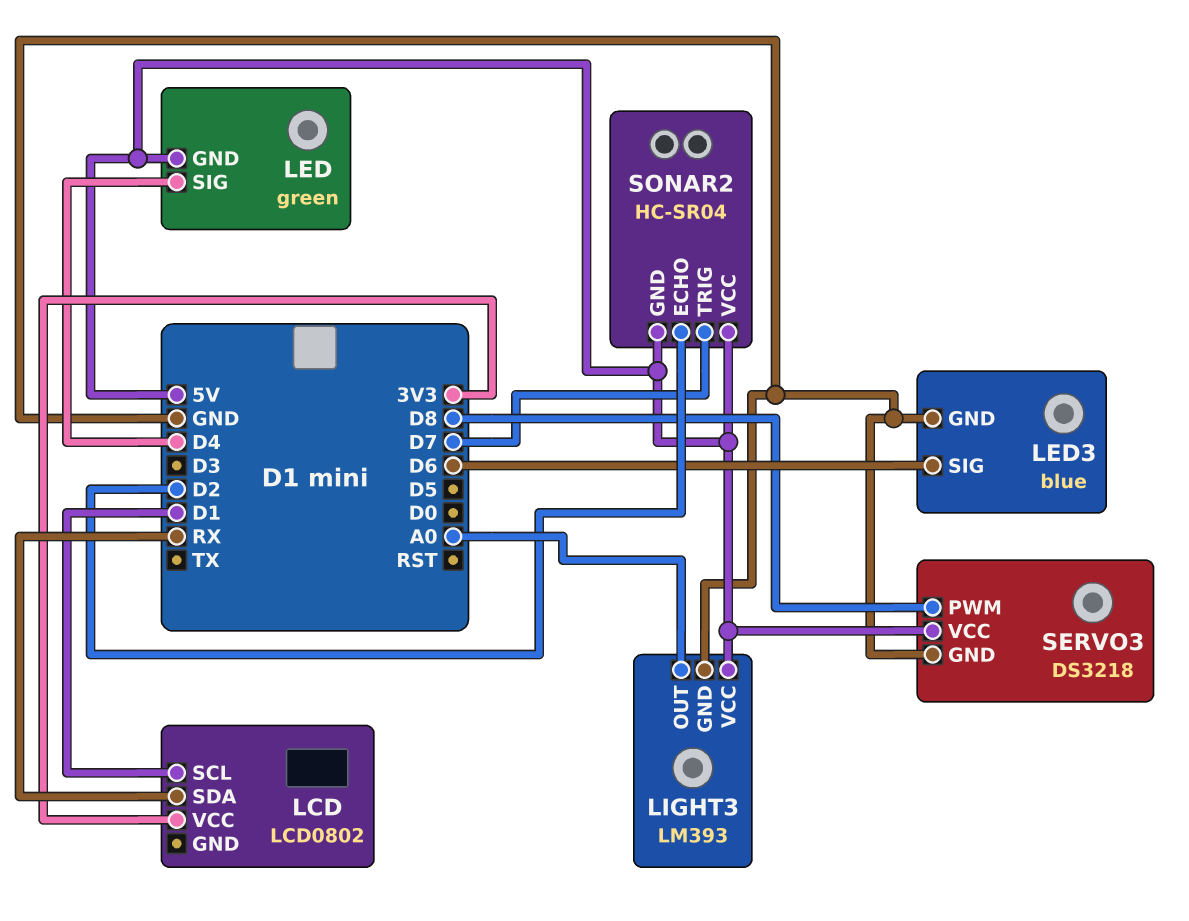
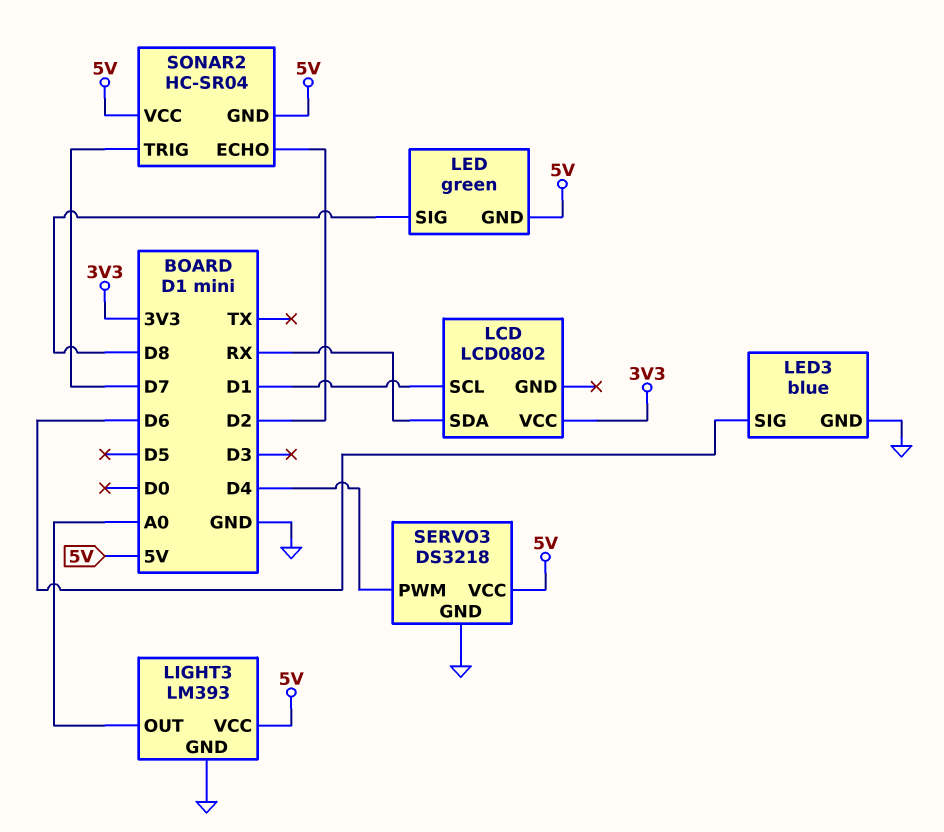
LED pin SIG: D4 -> D8
SERVO3 pin PWM: D8 -> D4

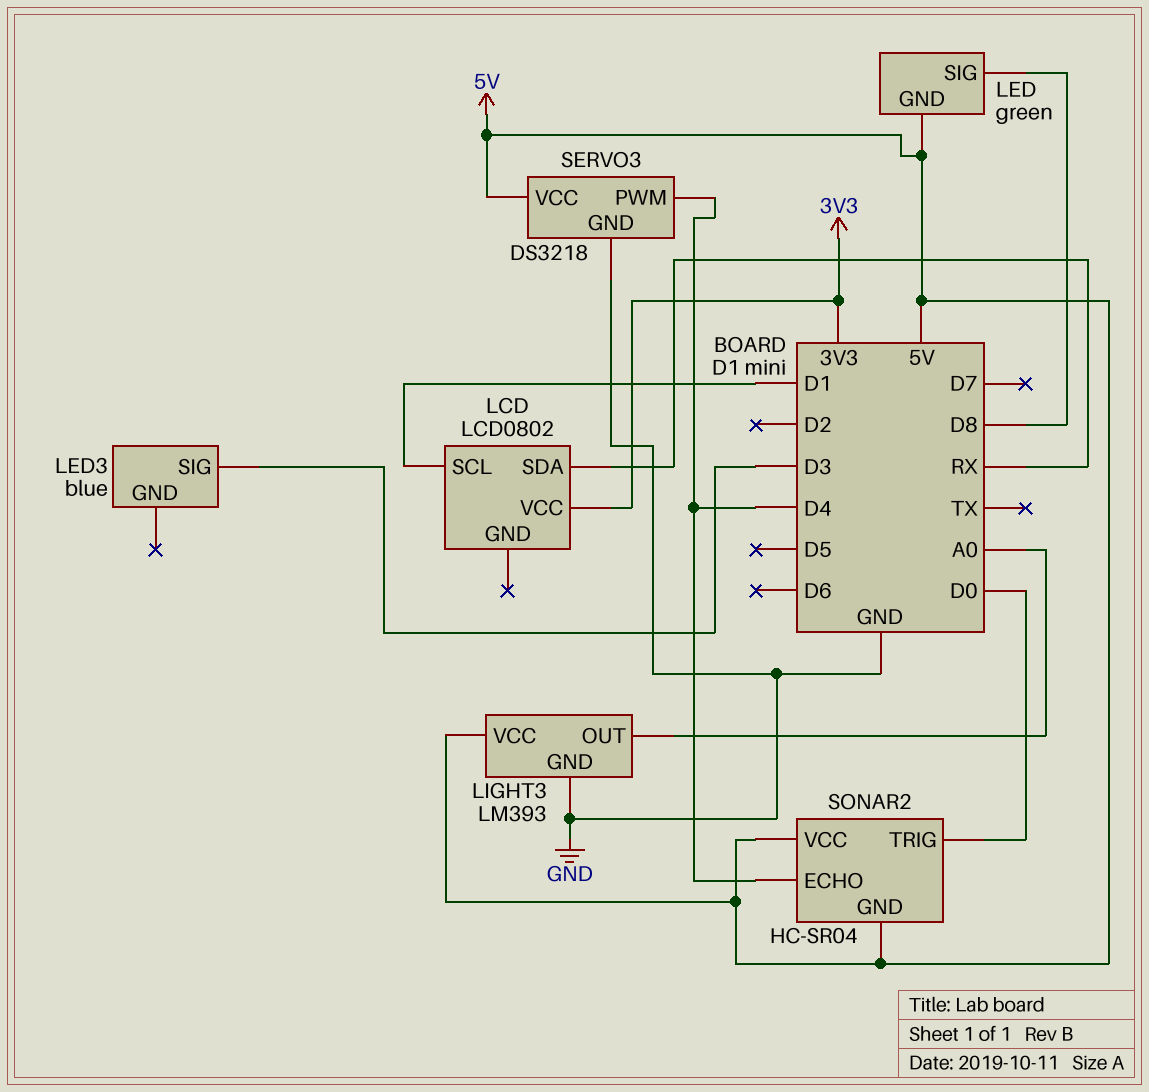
LED3 pin GND: GND -> none
LED3 pin SIG: D6 -> D3
SONAR2 pin ECHO: D2 -> D4
SONAR2 pin TRIG: D7 -> D0

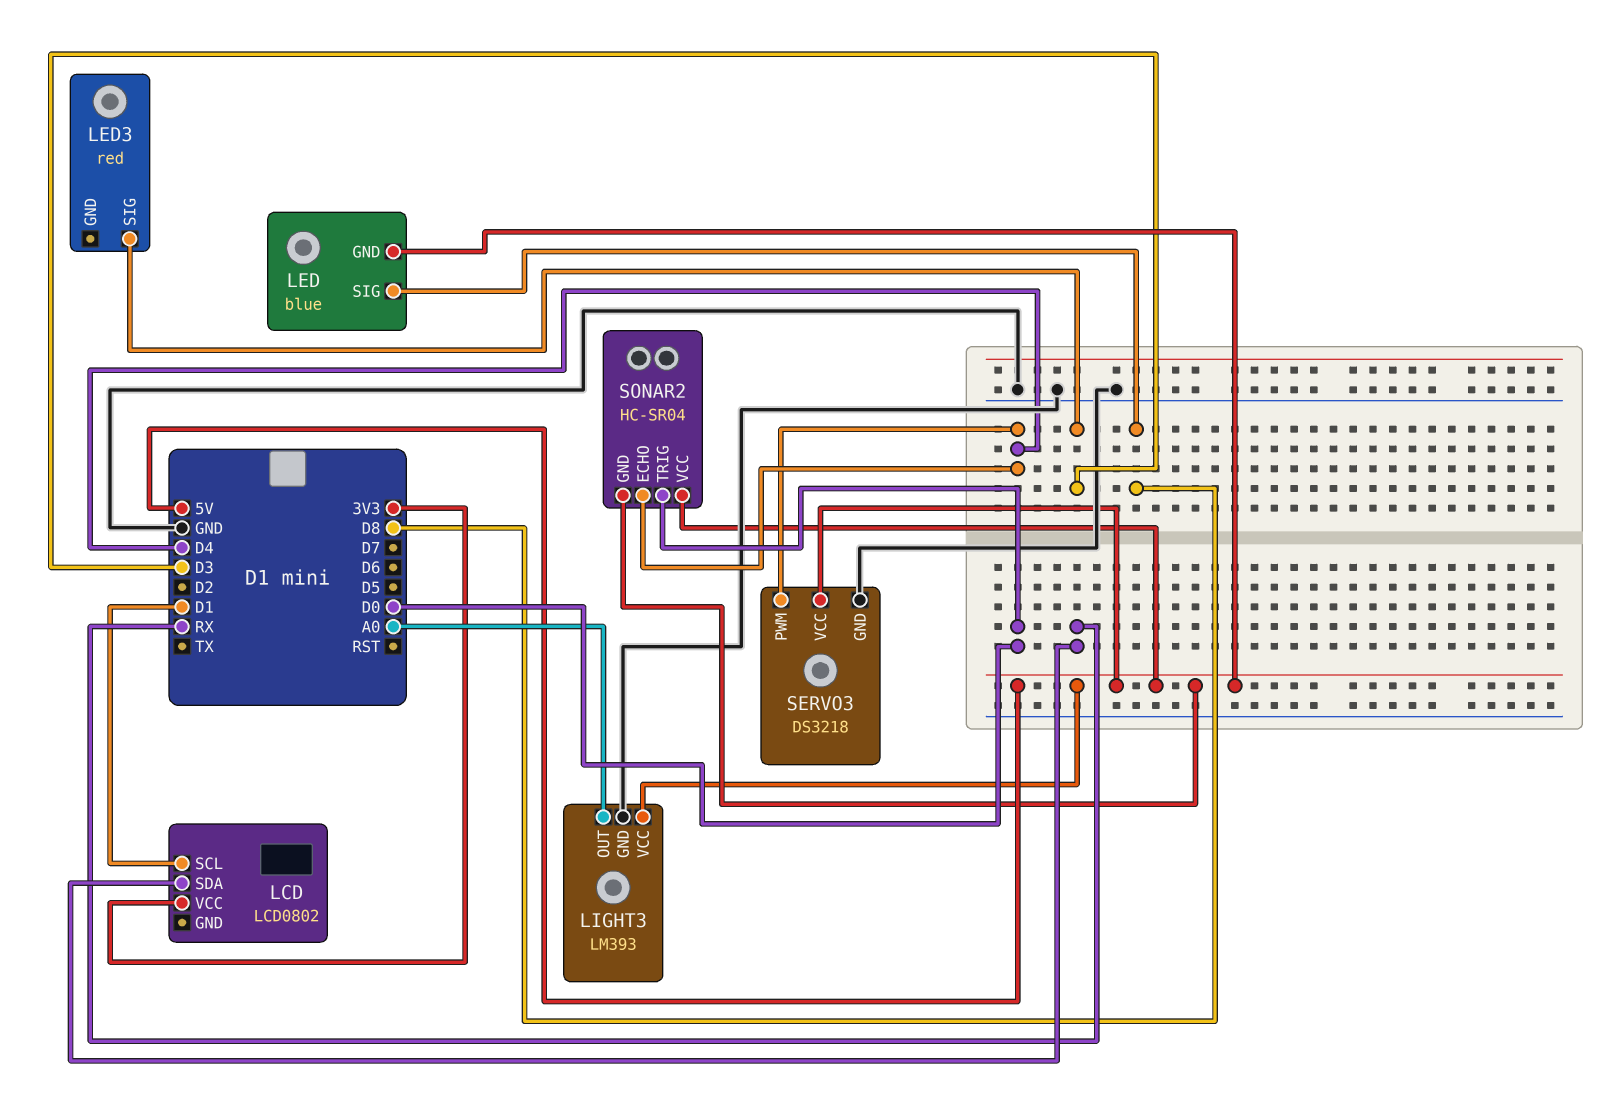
LED: green -> blue
LED3: blue -> red

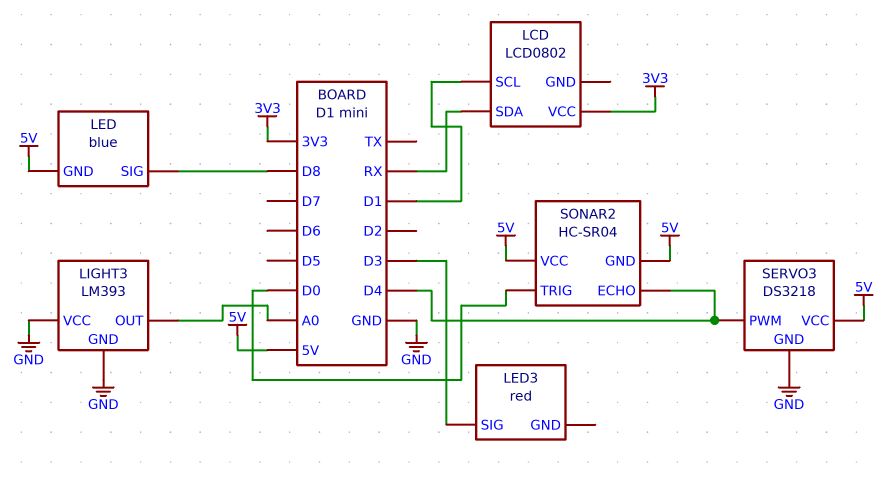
LIGHT3 pin VCC: 5V -> GND

